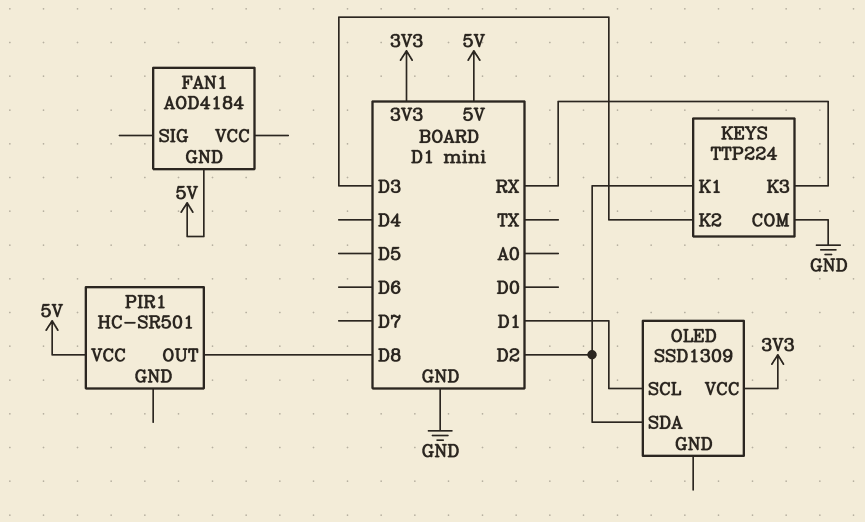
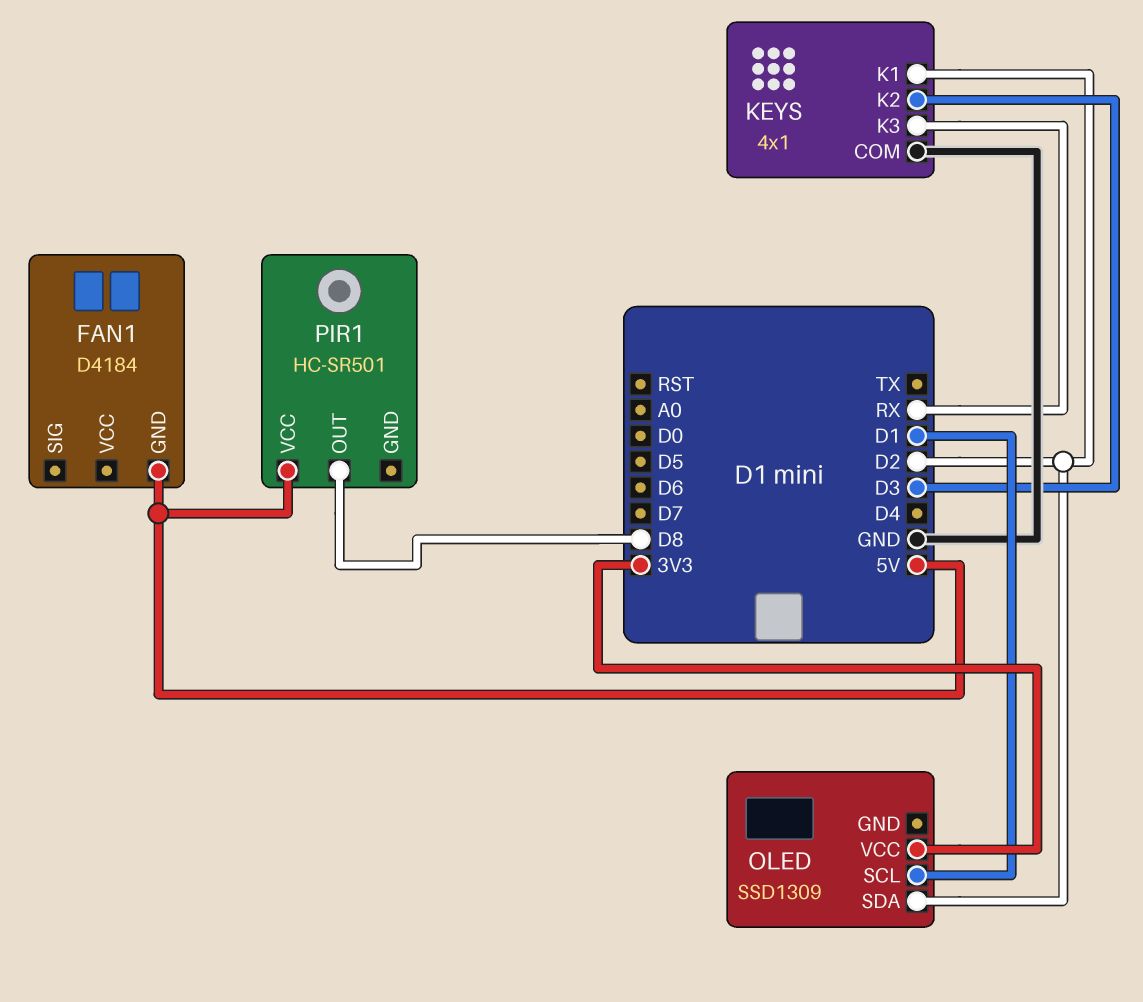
FAN1: AOD4184 -> D4184
KEYS: TTP224 -> 4x1

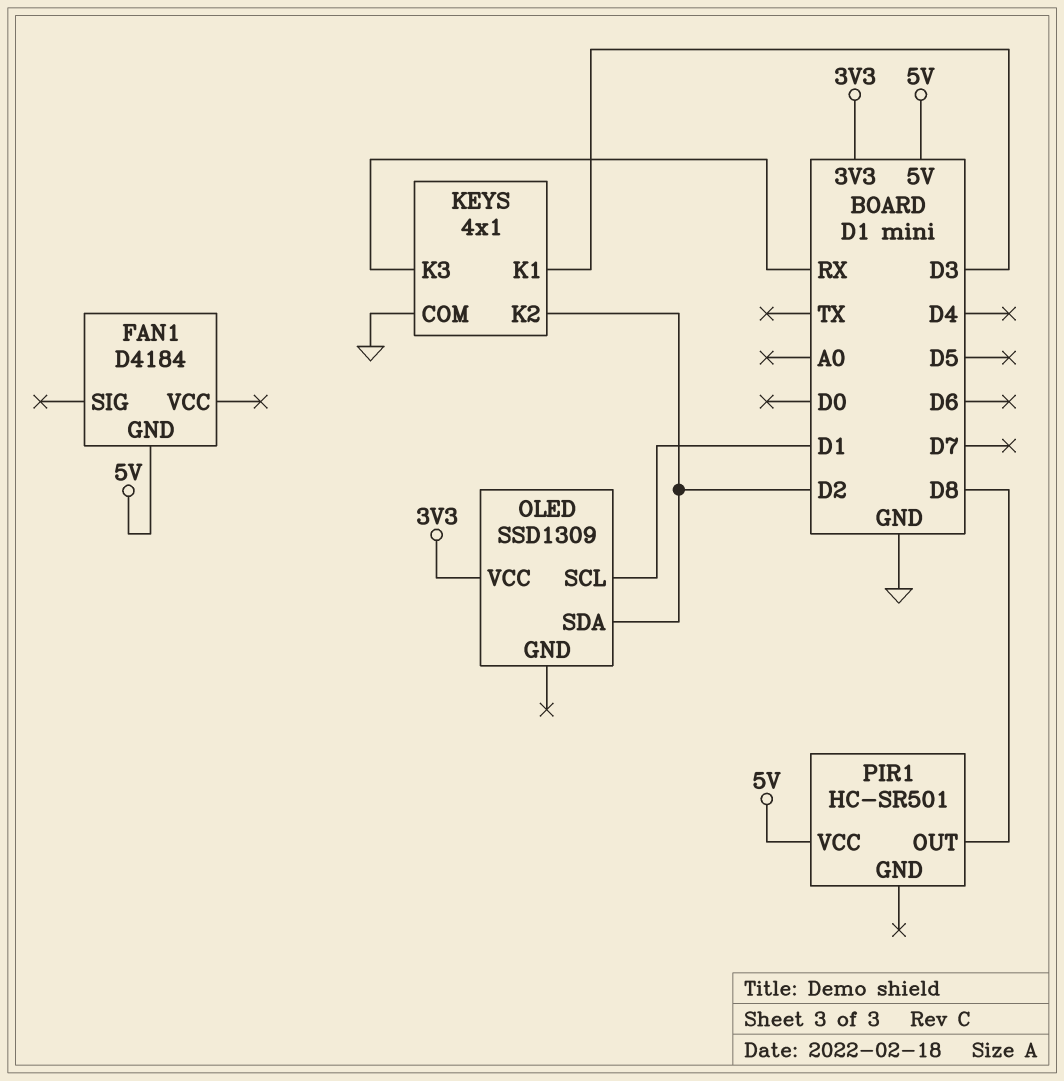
KEYS pin K1: D2 -> D3
KEYS pin K2: D3 -> D2

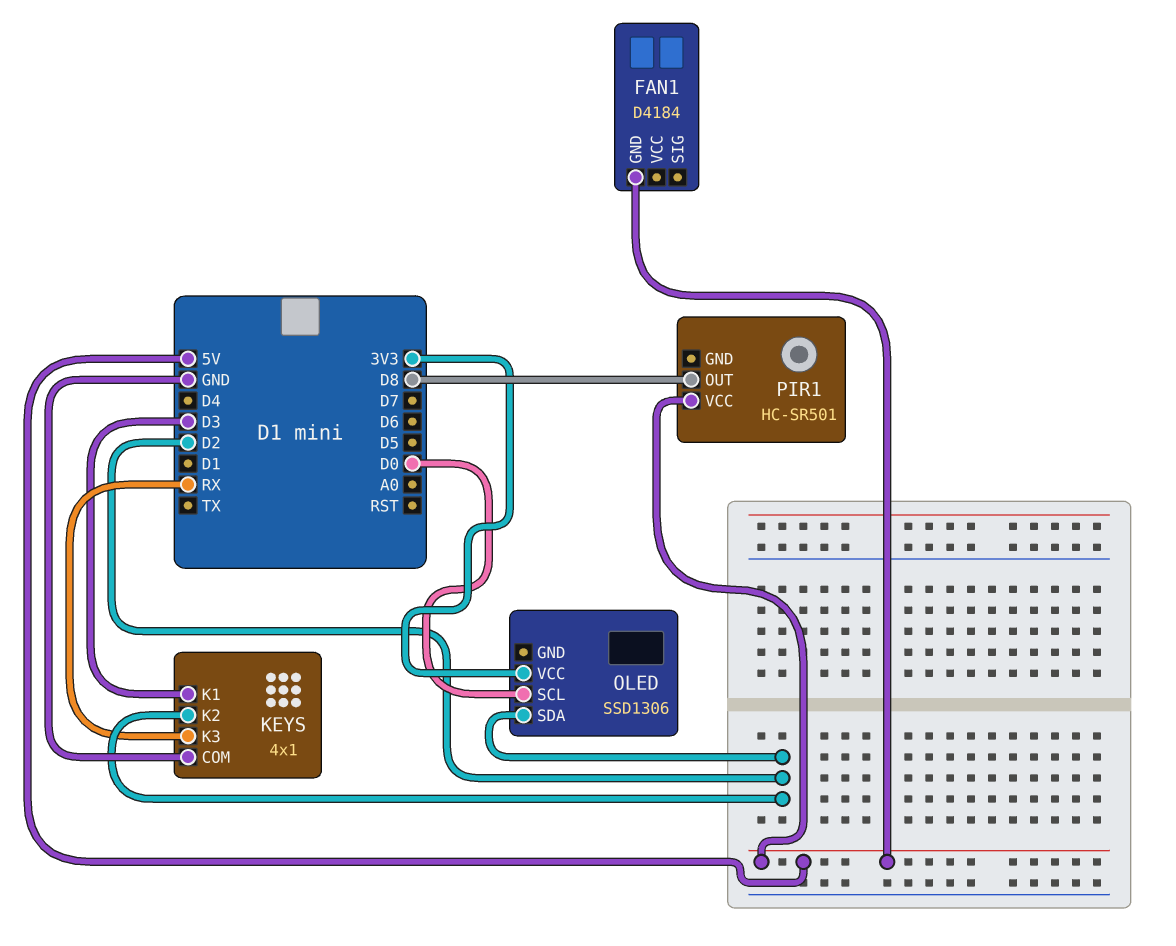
OLED: SSD1309 -> SSD1306
OLED pin SCL: D1 -> D0

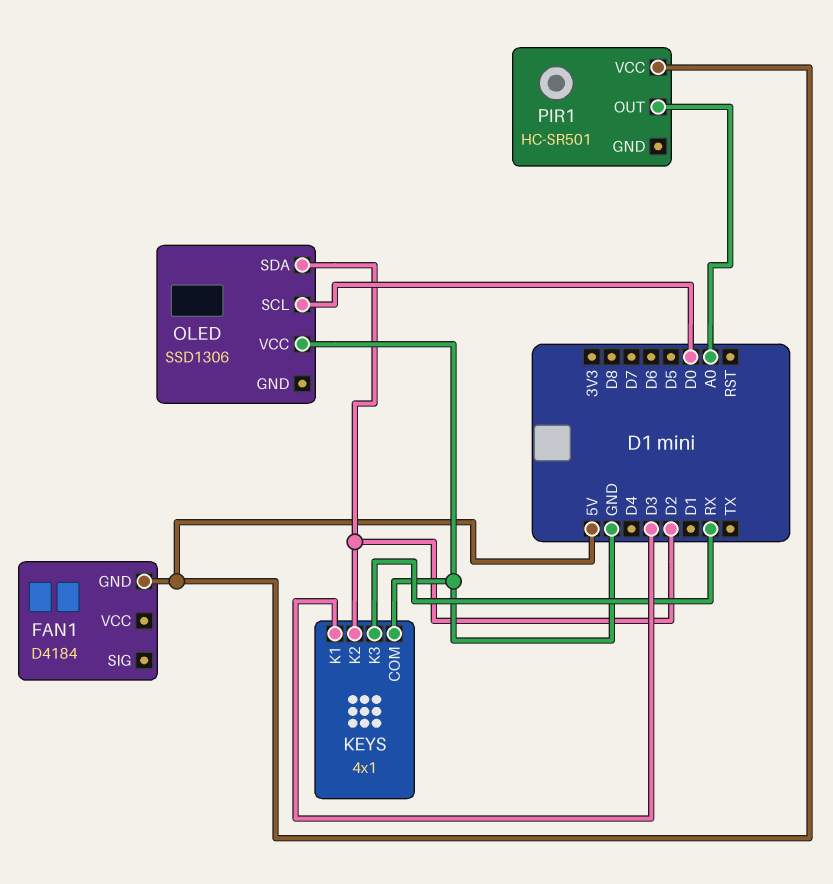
OLED pin VCC: 3V3 -> GND
PIR1 pin OUT: D8 -> A0

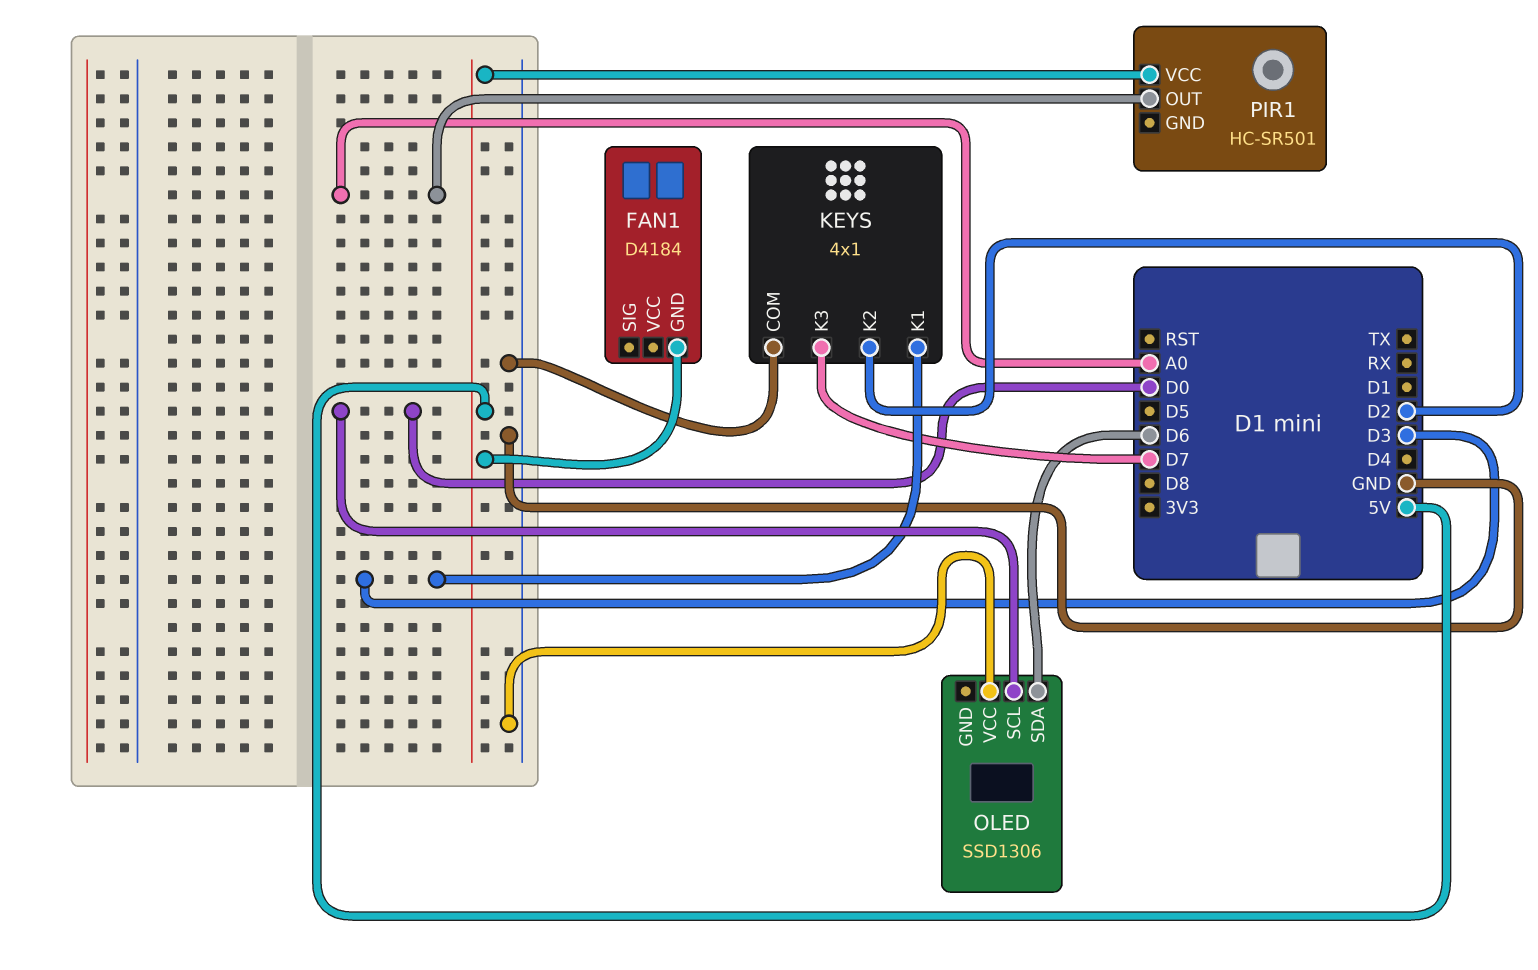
KEYS pin K3: RX -> D7
OLED pin SDA: D2 -> D6

